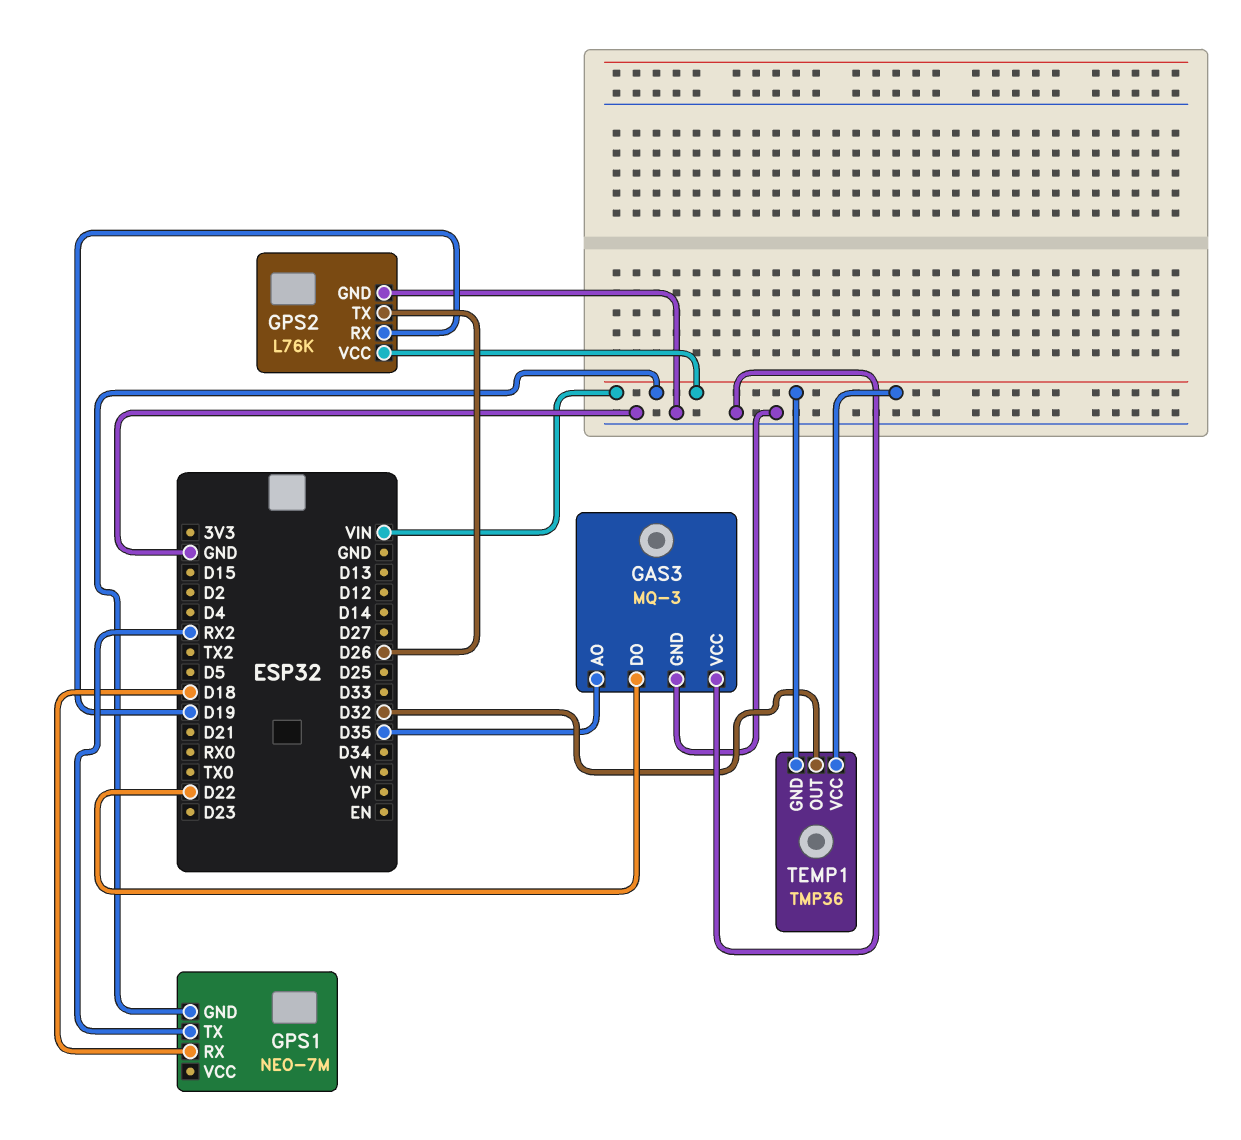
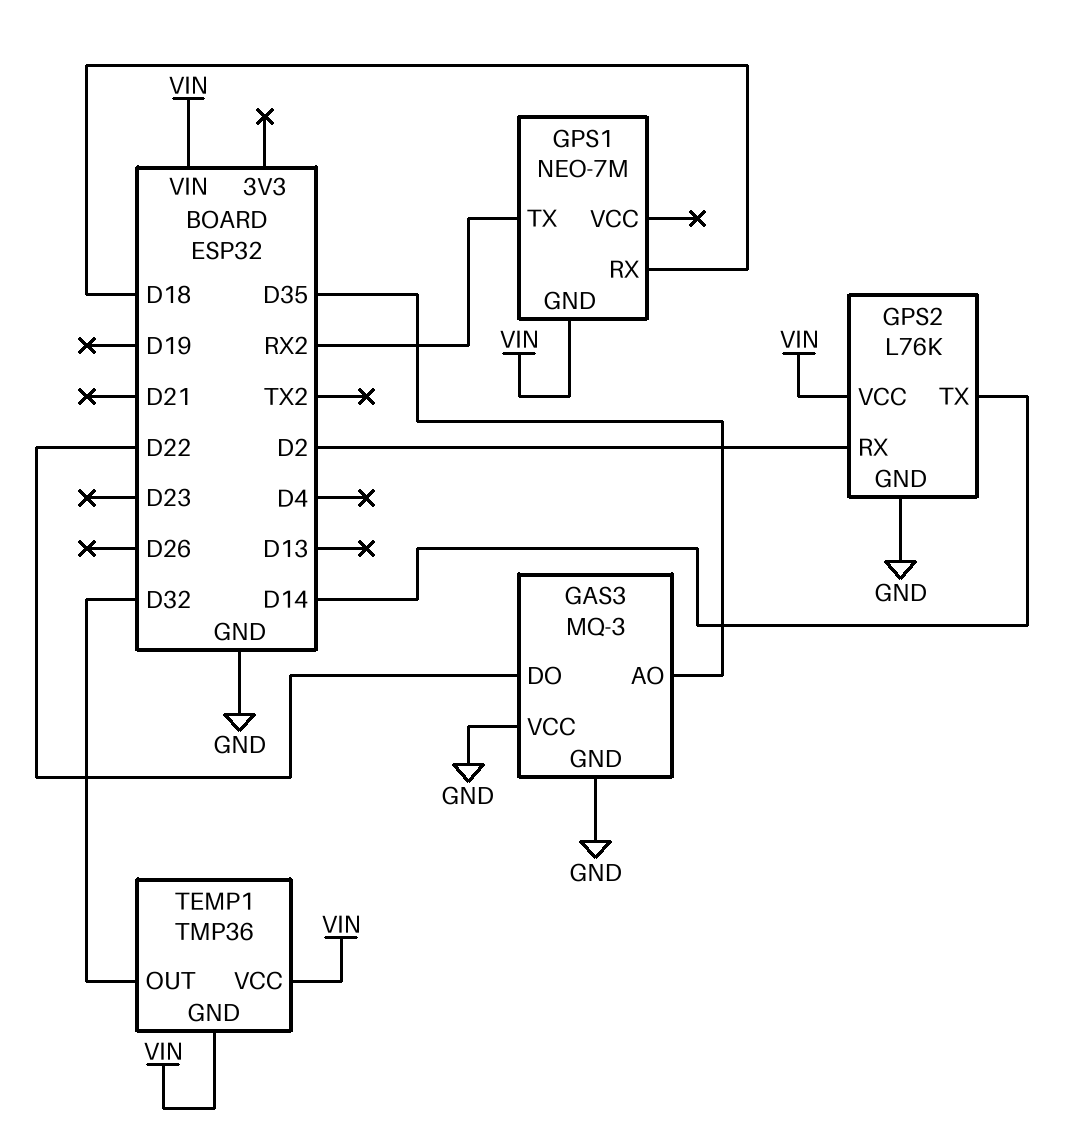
GPS2 pin RX: D19 -> D2
GPS2 pin TX: D26 -> D14

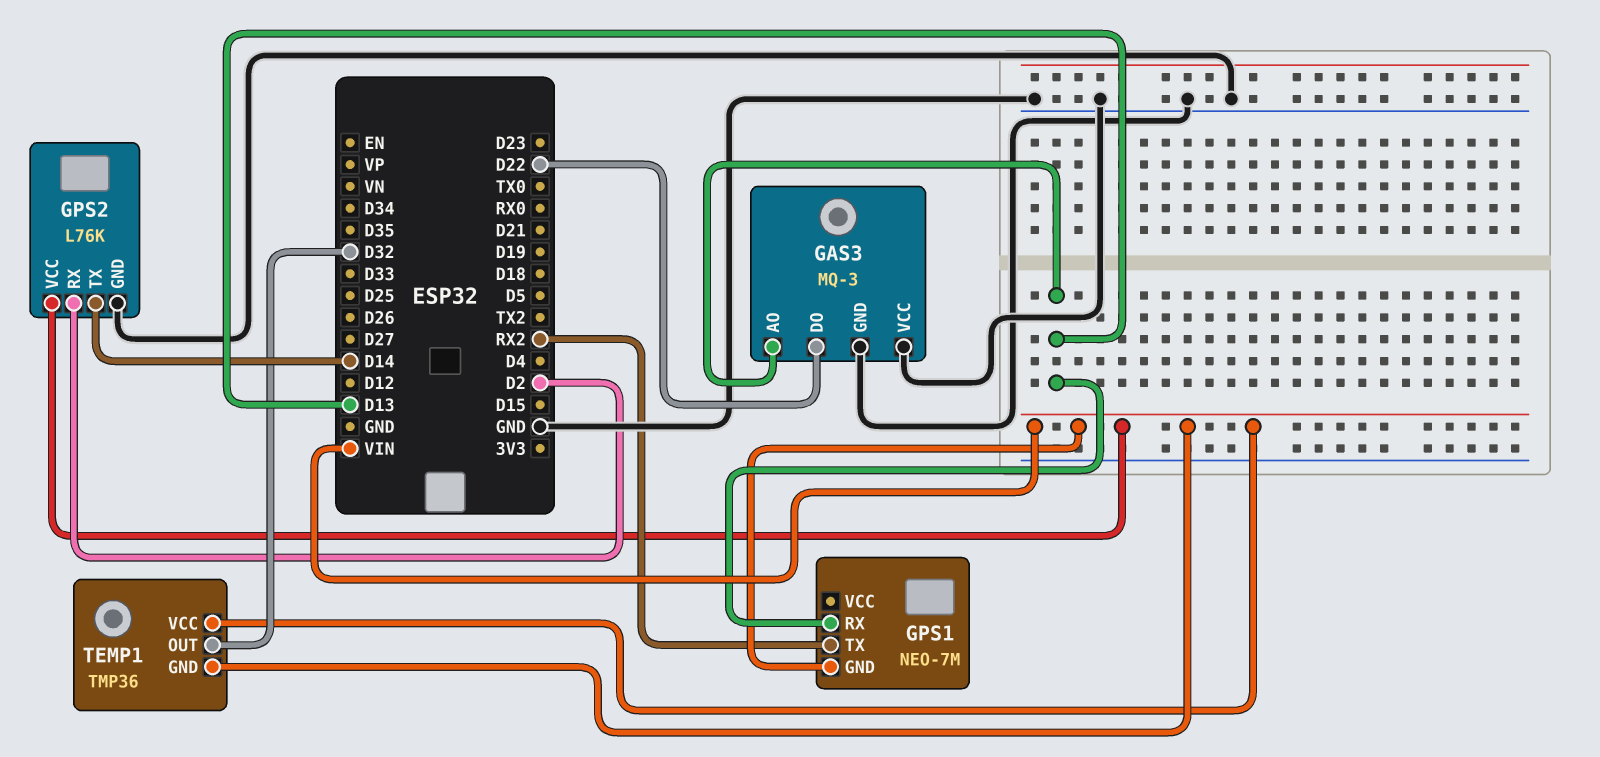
GAS3 pin AO: D35 -> D13
GPS1 pin RX: D18 -> D13

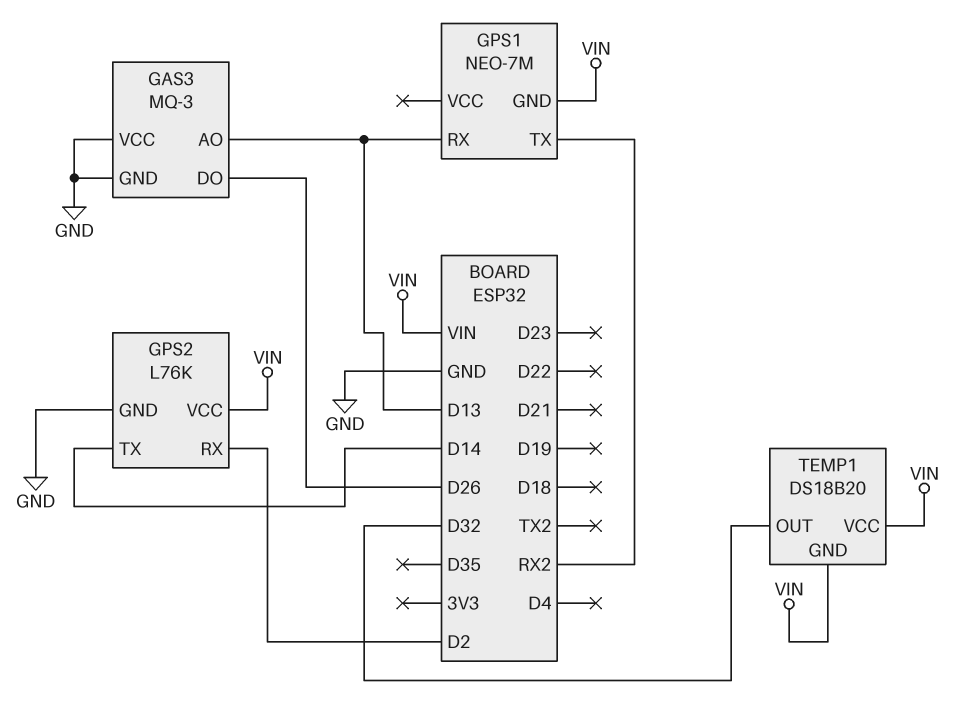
GAS3 pin DO: D22 -> D26
TEMP1: TMP36 -> DS18B20

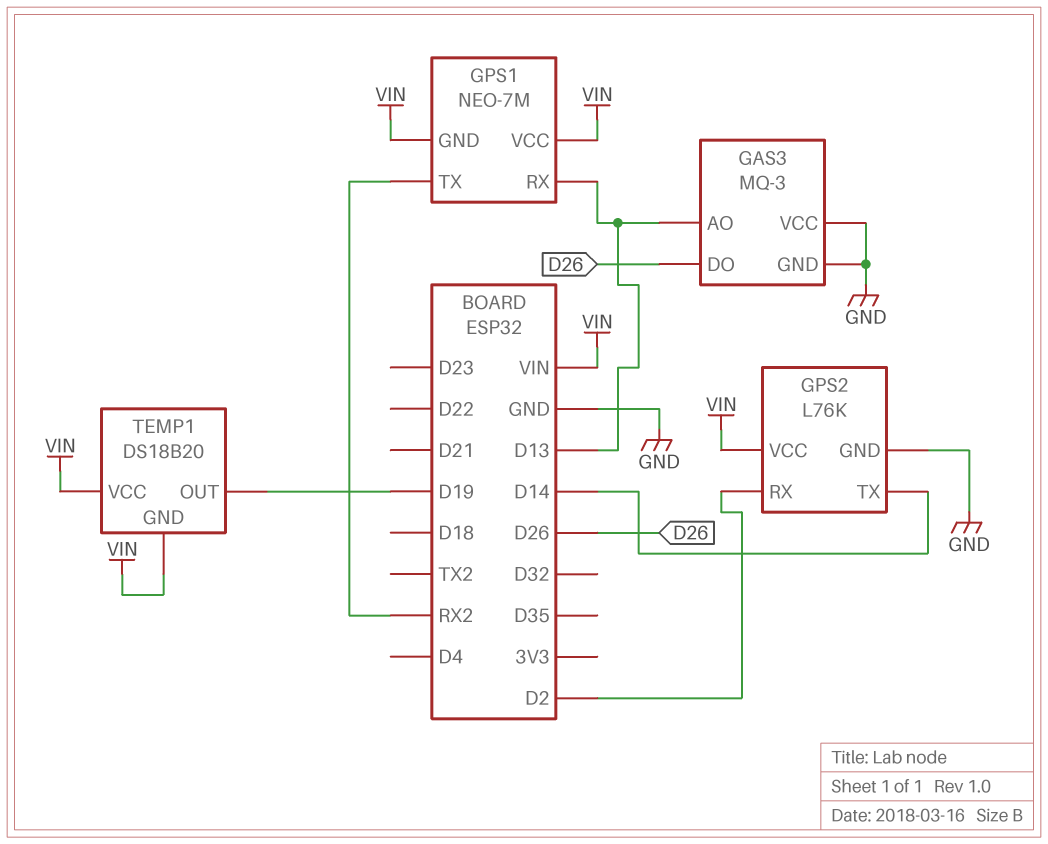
GPS1 pin VCC: none -> VIN
TEMP1 pin OUT: D32 -> D19

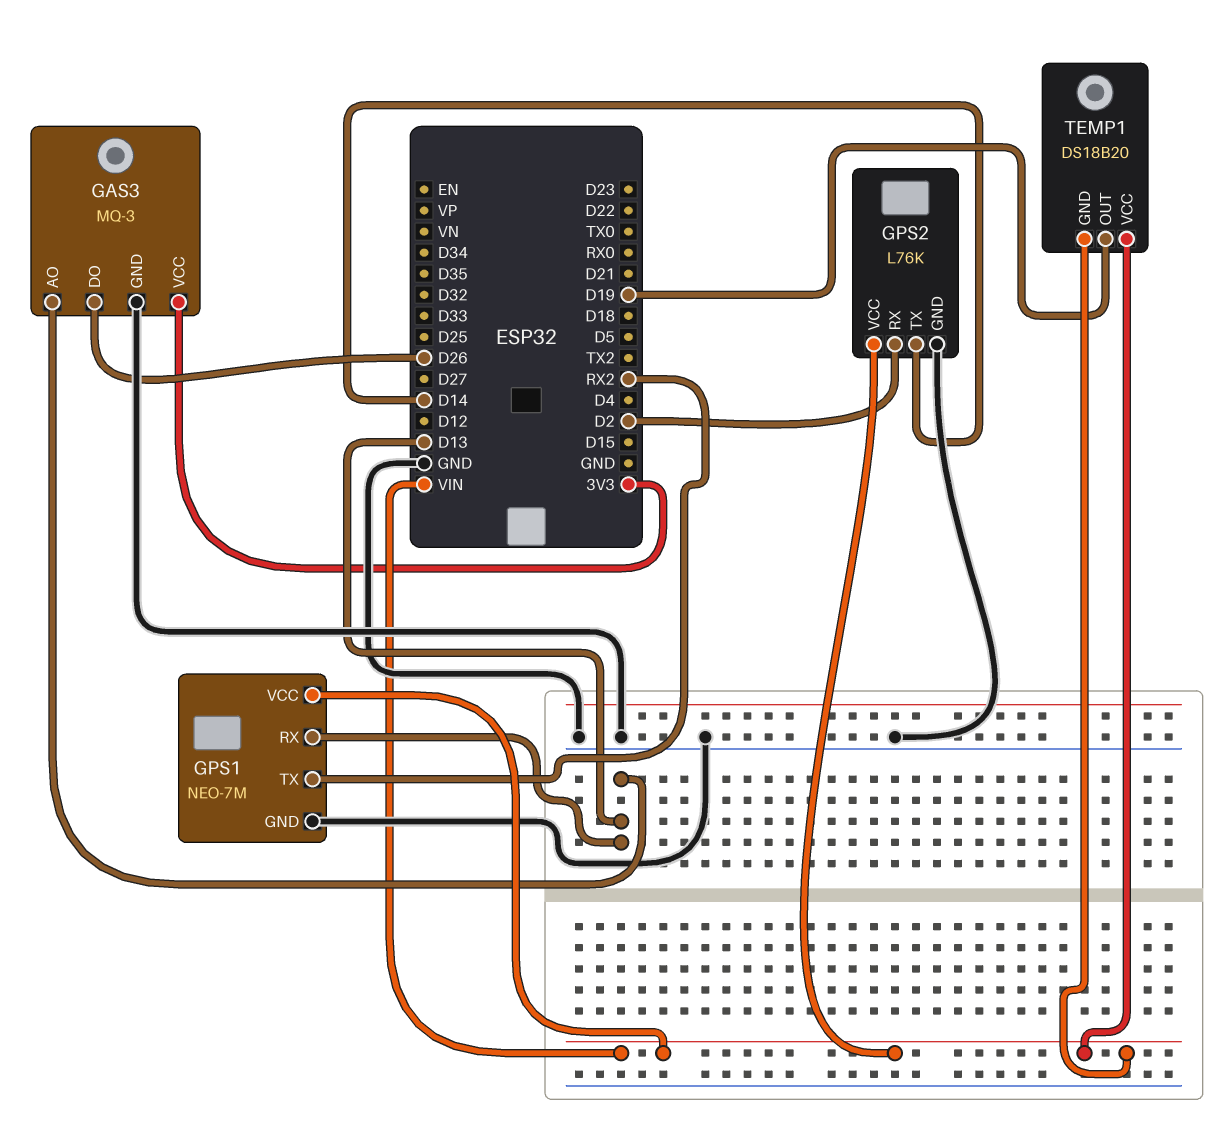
GAS3 pin VCC: GND -> 3V3
GPS1 pin GND: VIN -> GND

